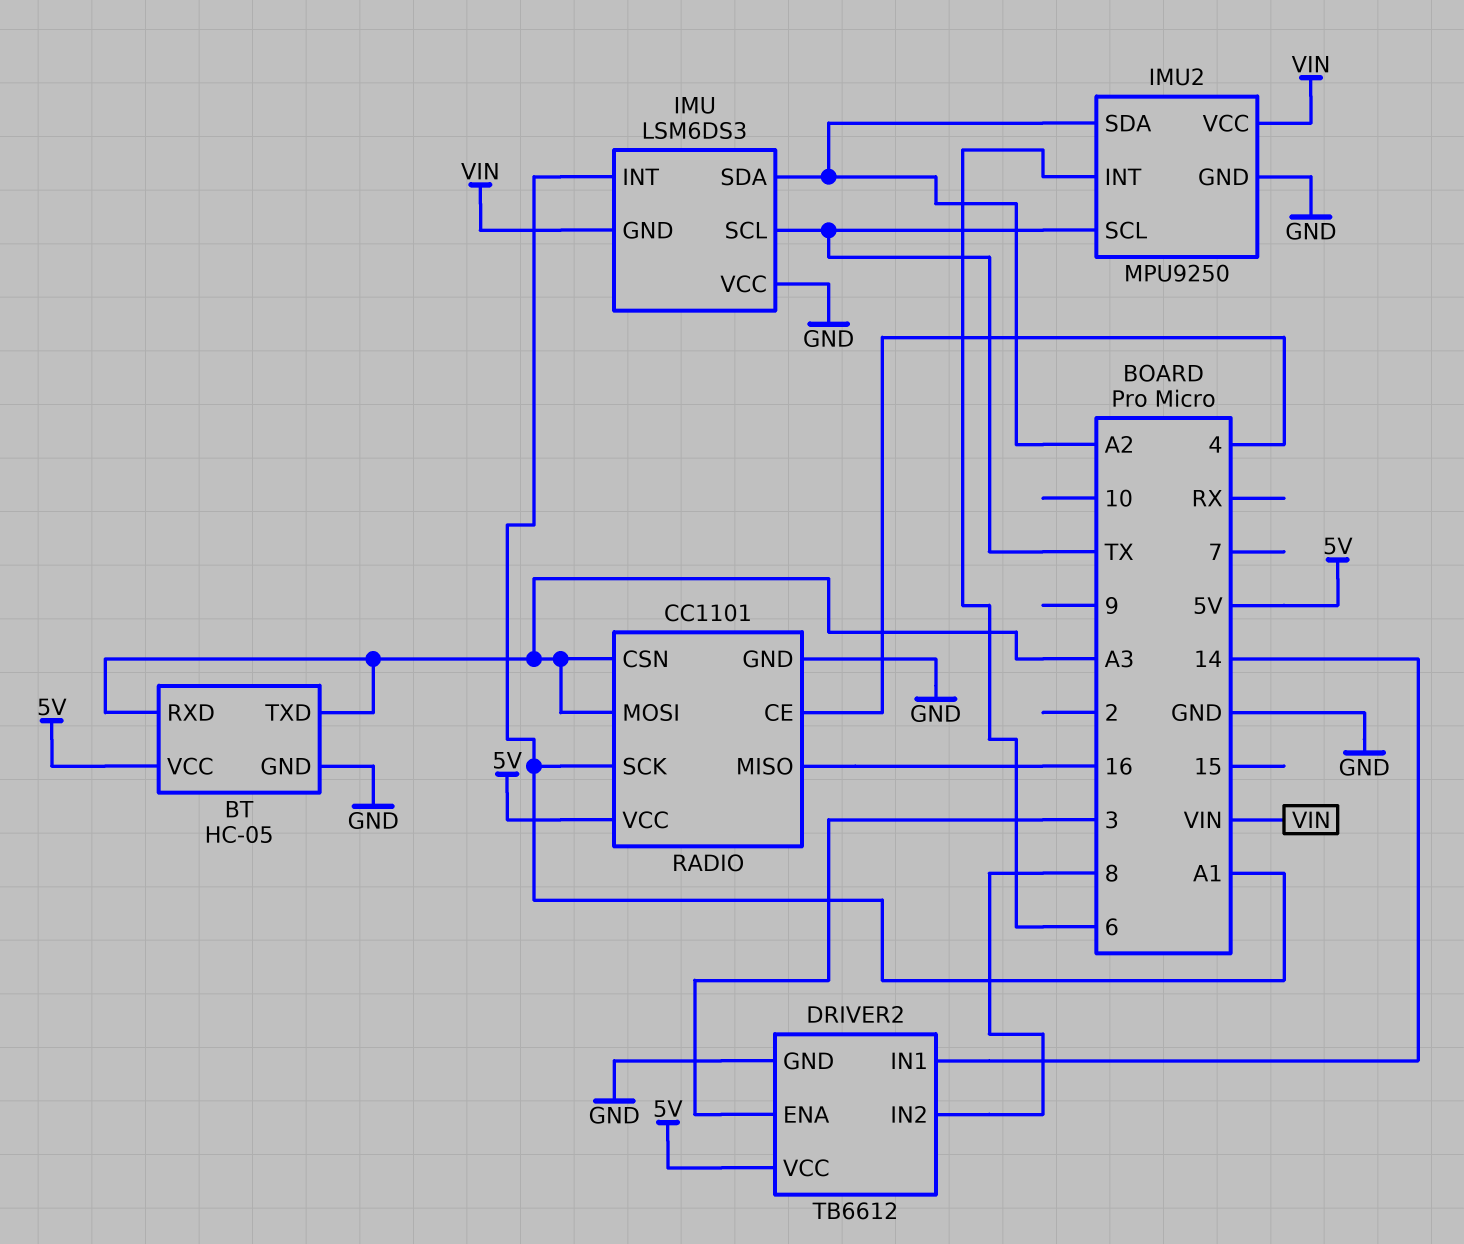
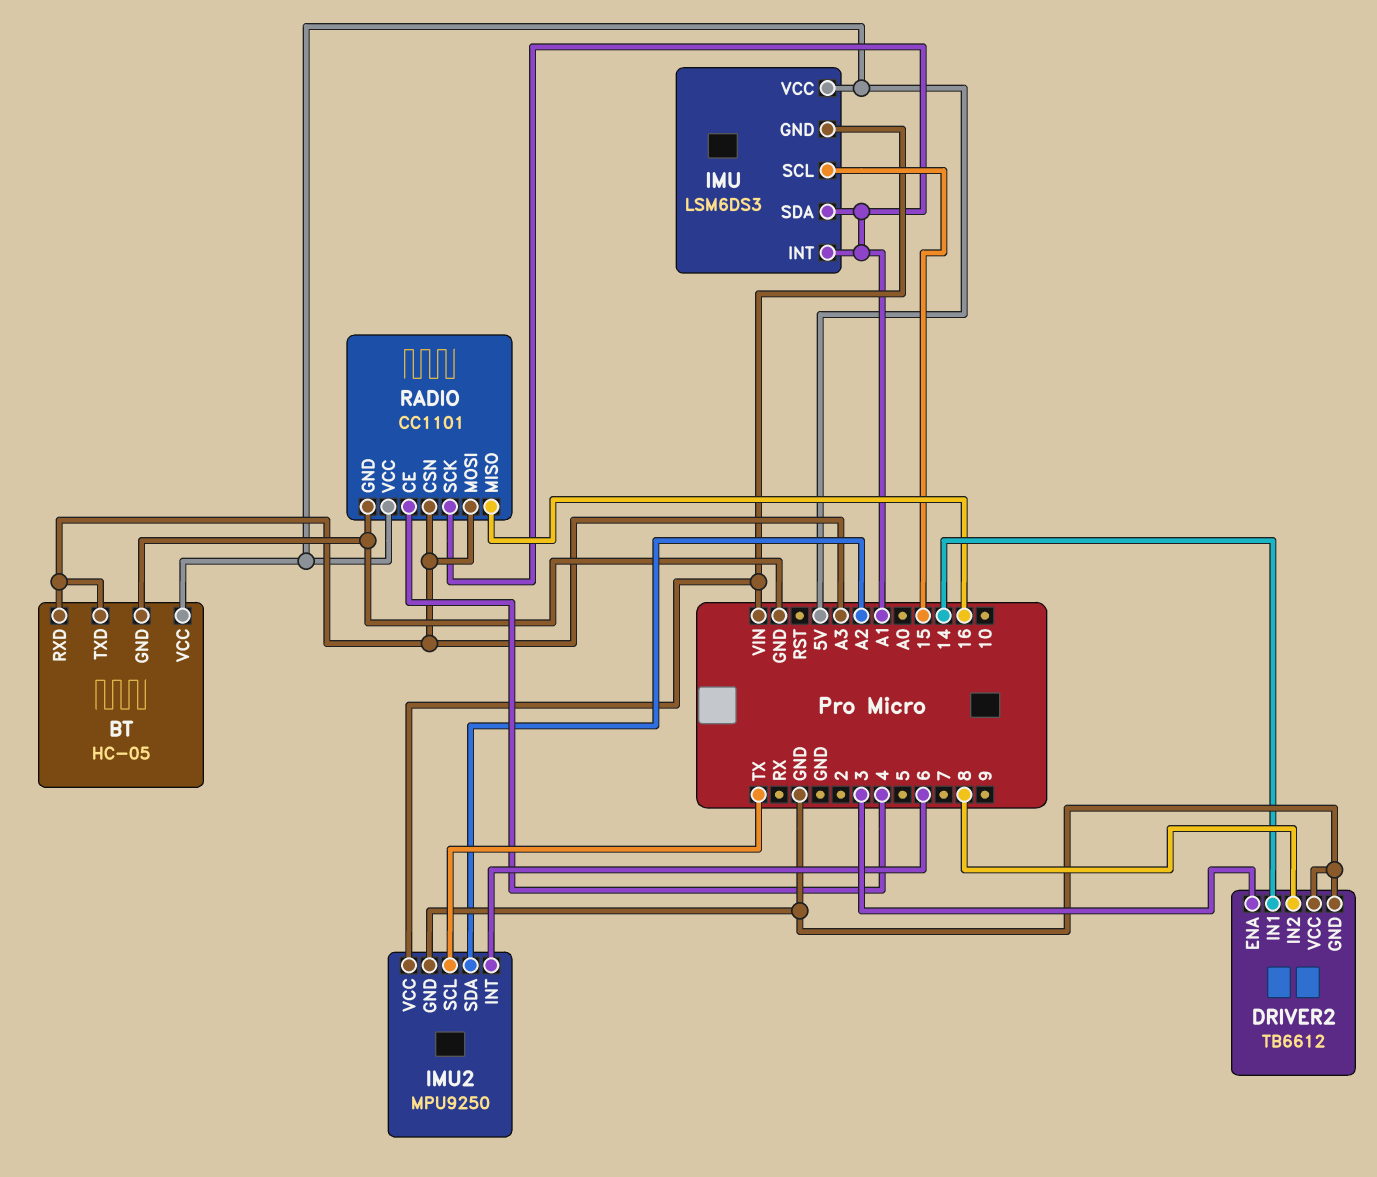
DRIVER2 pin VCC: 5V -> GND
IMU pin SCL: TX -> 15
IMU pin SDA: A2 -> A1
IMU pin VCC: GND -> 5V

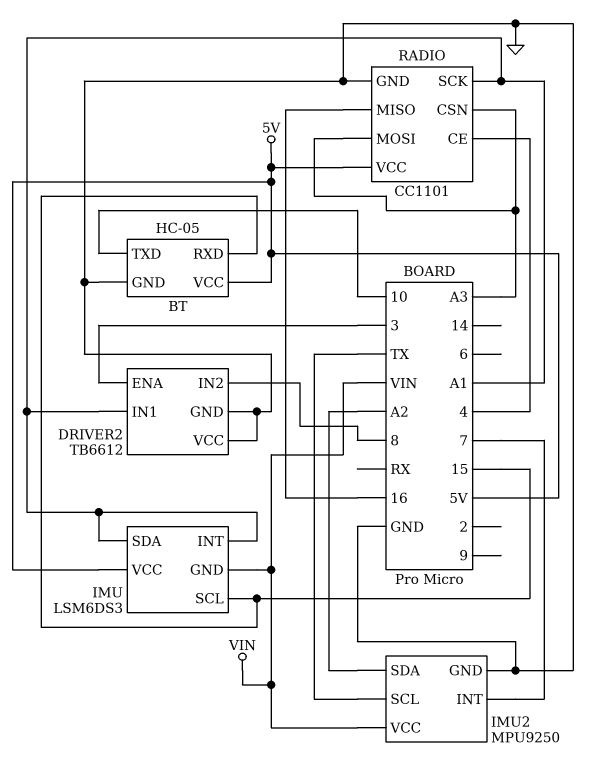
BT pin RXD: A3 -> 15
BT pin TXD: A3 -> 10
DRIVER2 pin IN1: 14 -> A1
IMU2 pin INT: 6 -> 7

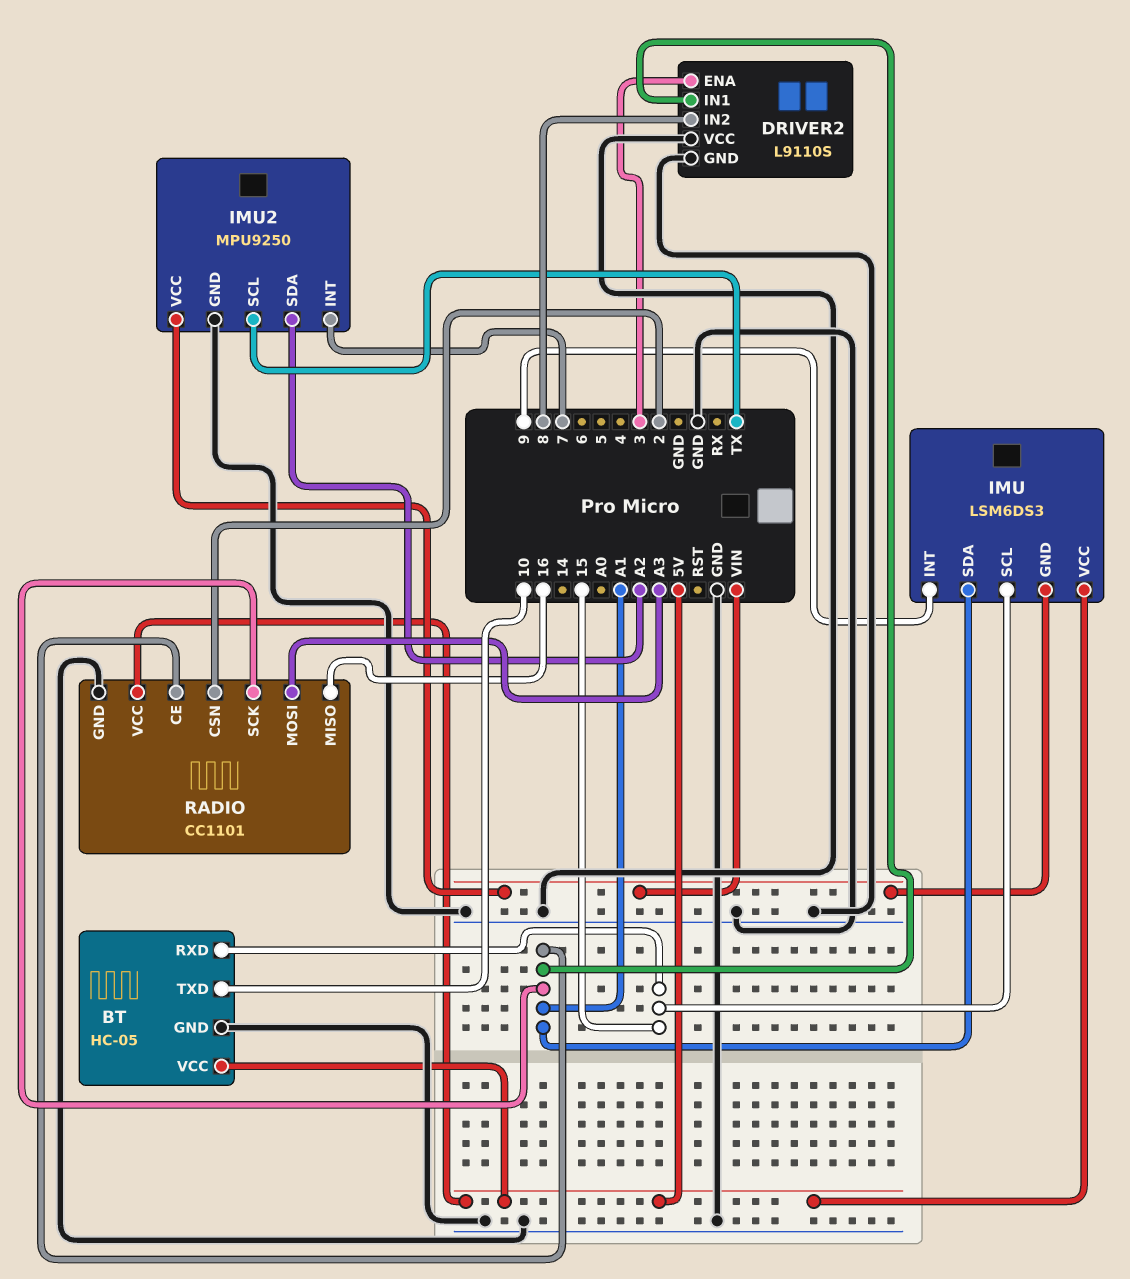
DRIVER2: TB6612 -> L9110S
IMU pin INT: A1 -> 9
RADIO pin CE: 4 -> A1
RADIO pin CSN: A3 -> 2

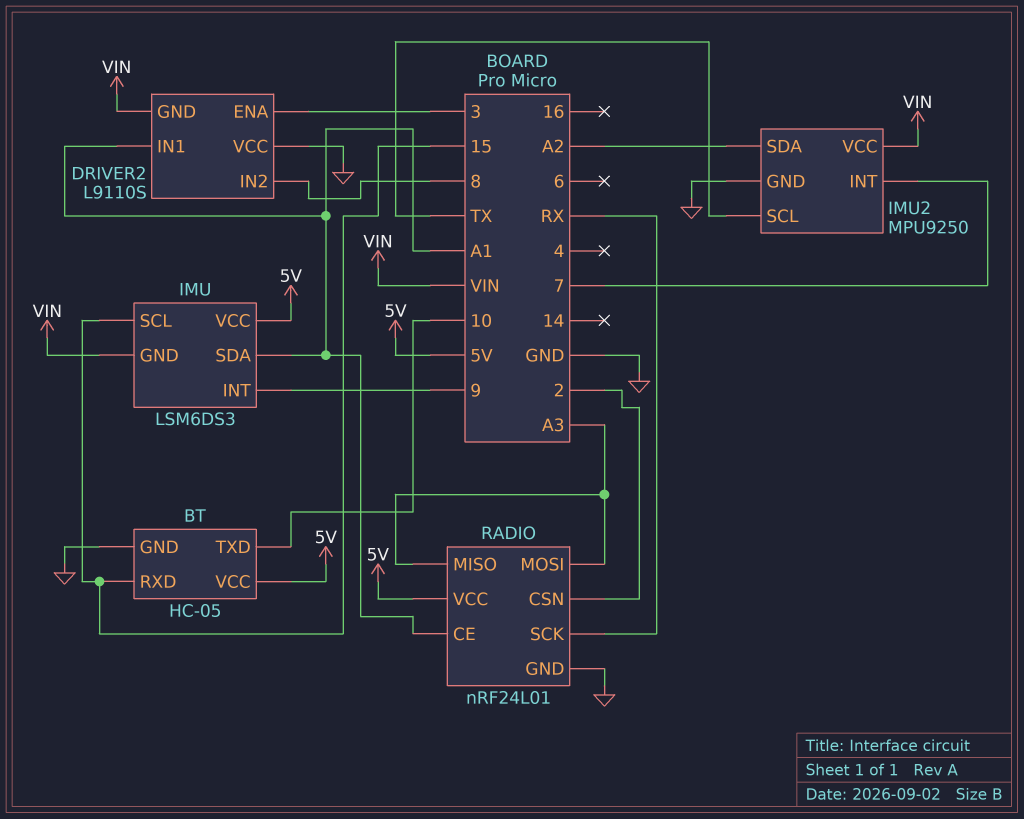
DRIVER2 pin GND: GND -> VIN
RADIO: CC1101 -> nRF24L01
RADIO pin MISO: 16 -> A3
RADIO pin SCK: A1 -> RX

